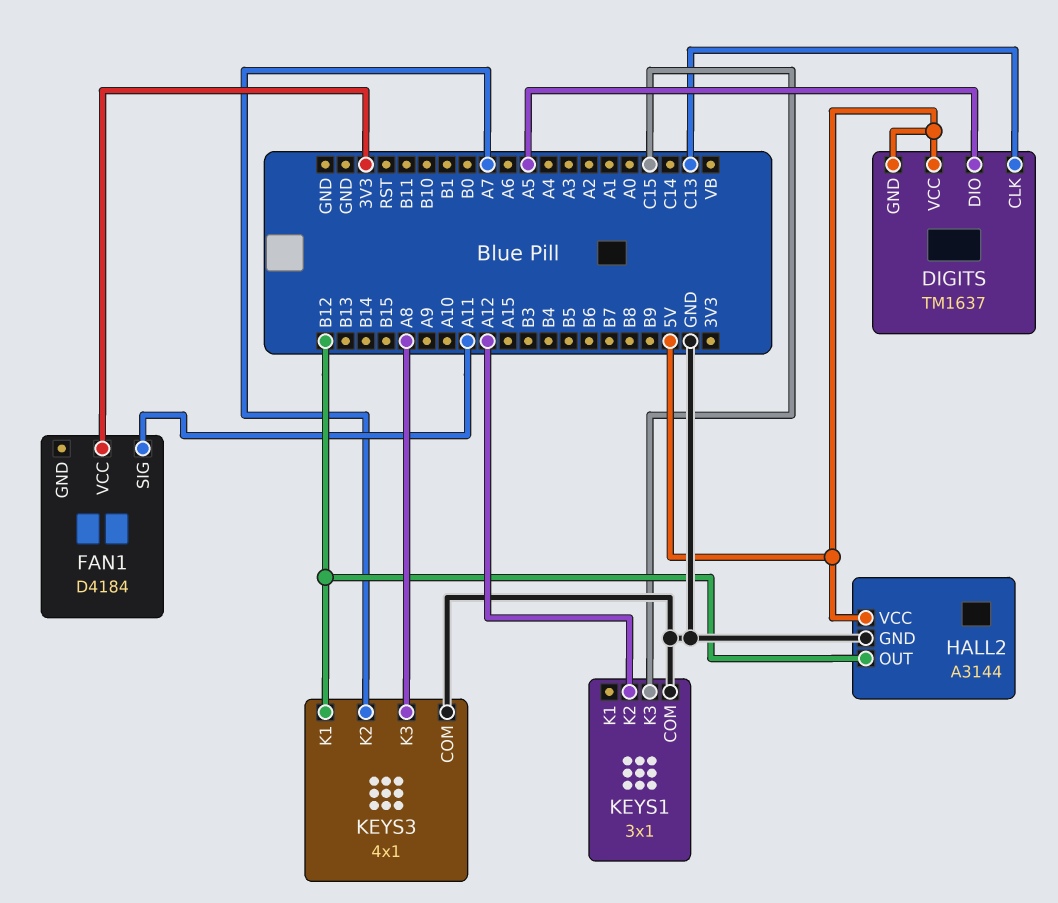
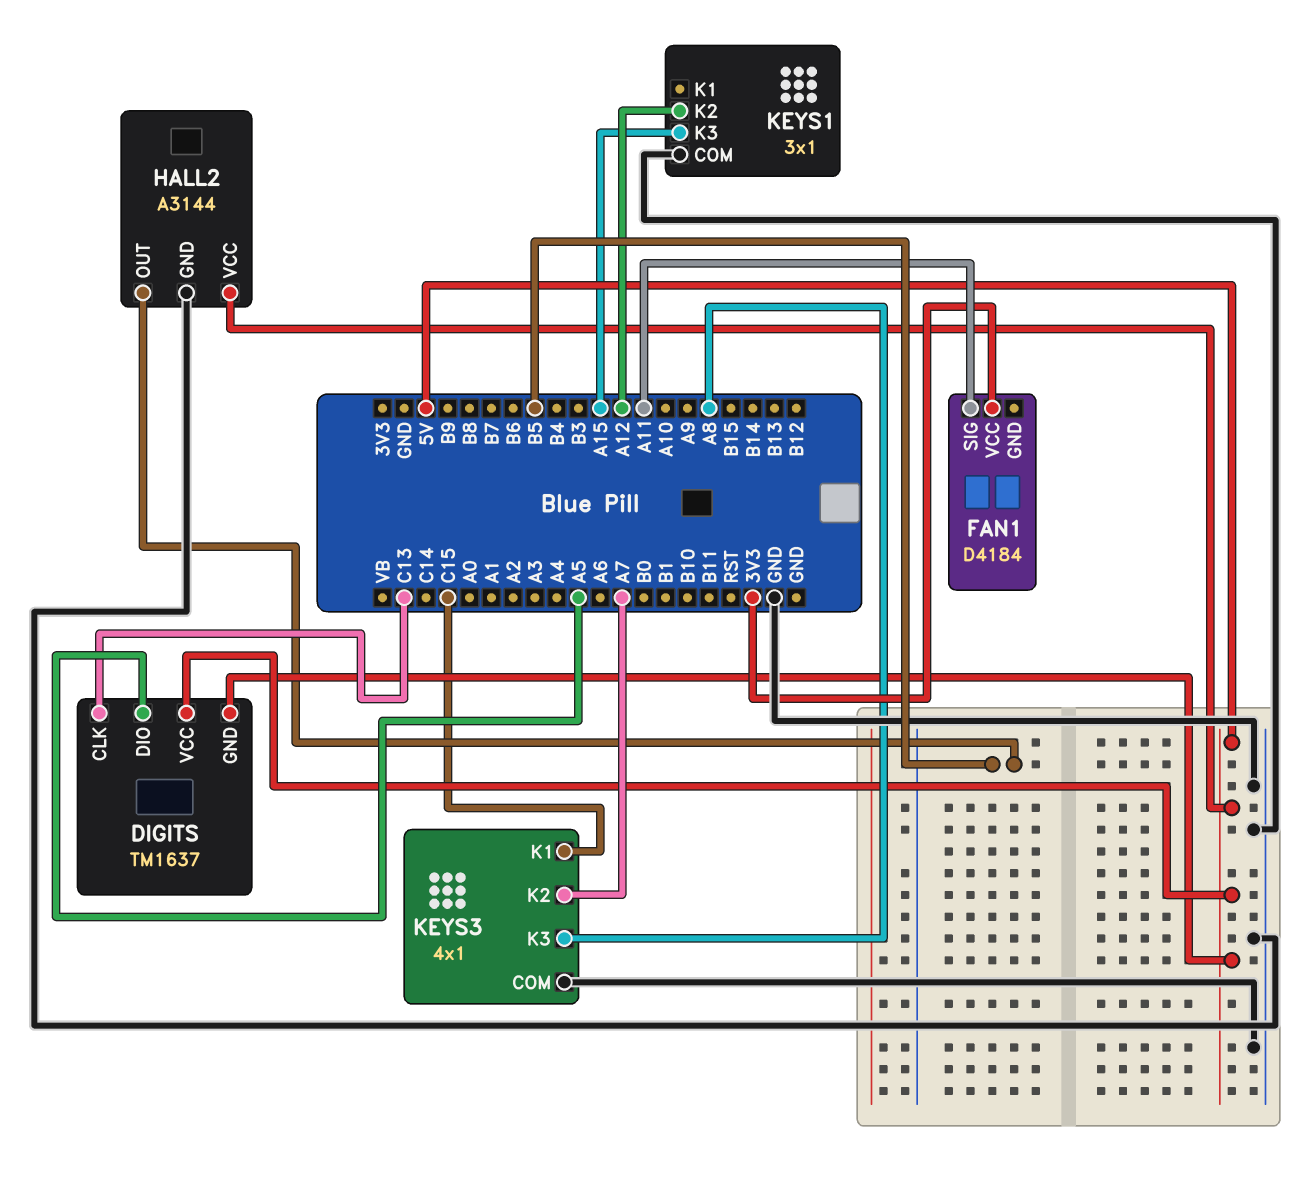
HALL2 pin OUT: B12 -> B5
KEYS1 pin K3: C15 -> A15
KEYS3 pin K1: B12 -> C15

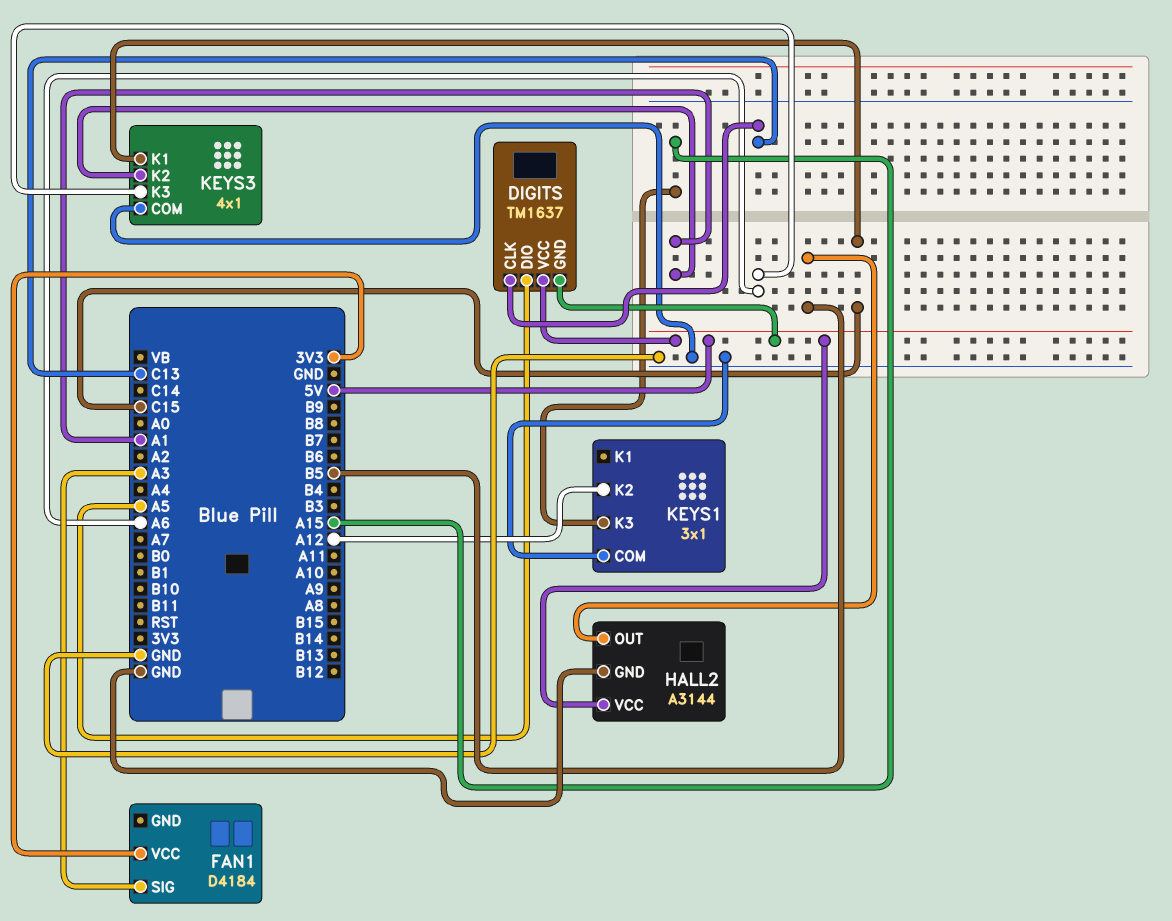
FAN1 pin SIG: A11 -> A3
KEYS3 pin K2: A7 -> A1
KEYS3 pin K3: A8 -> A6

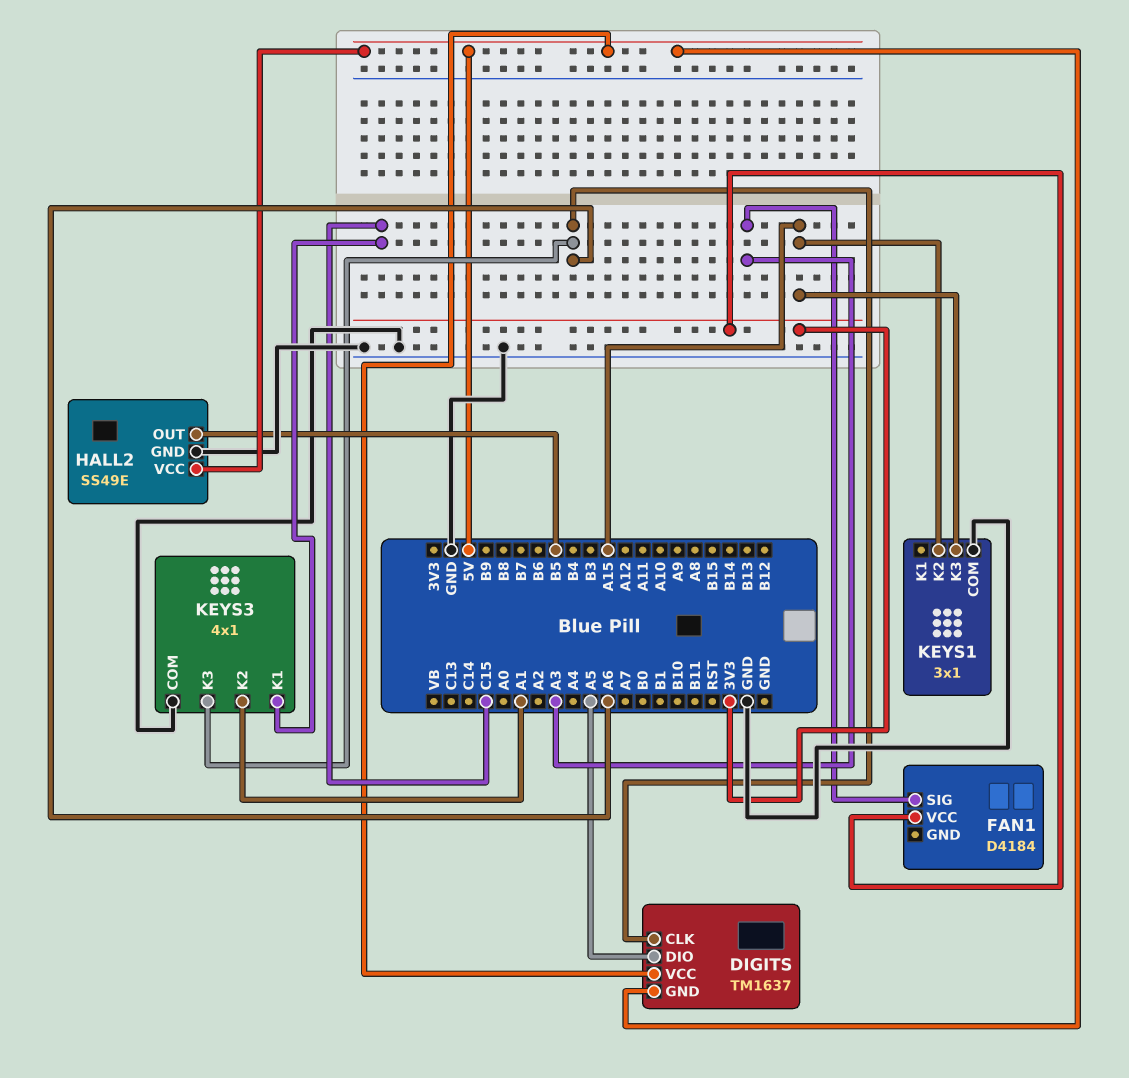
DIGITS pin CLK: C13 -> A6
HALL2: A3144 -> SS49E
KEYS1 pin K2: A12 -> A15

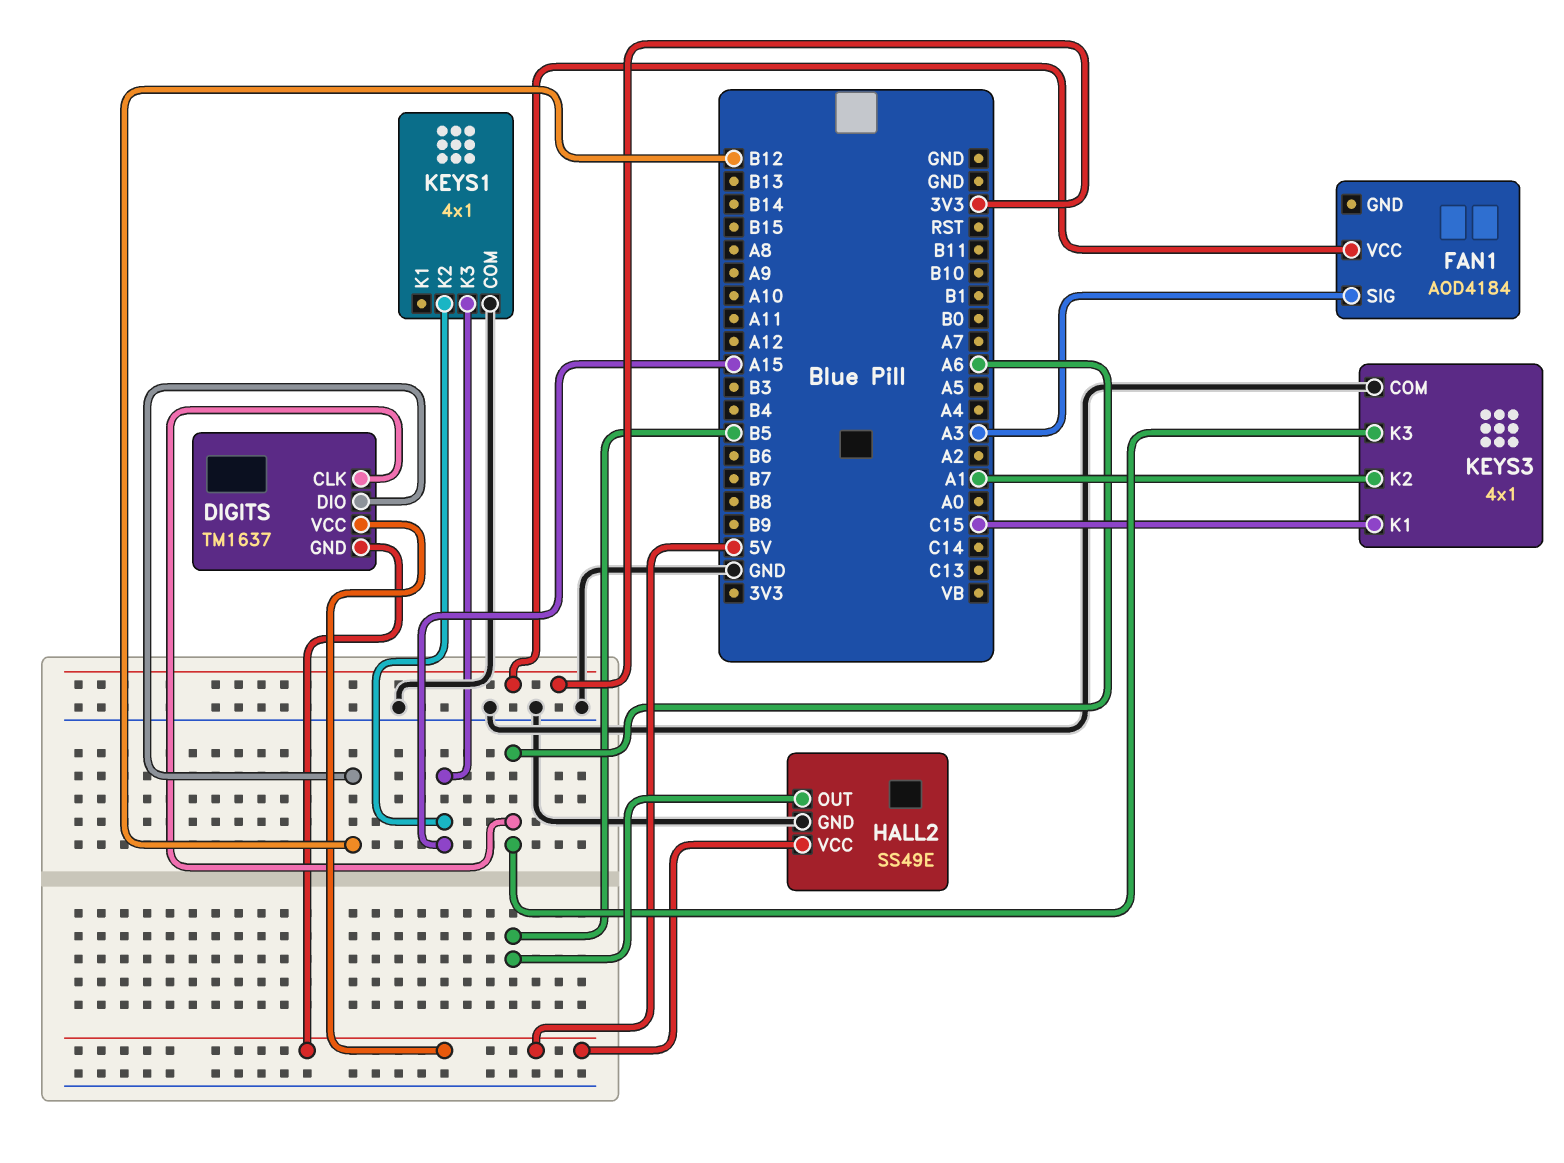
DIGITS pin DIO: A5 -> B12
FAN1: D4184 -> AOD4184
KEYS1: 3x1 -> 4x1

